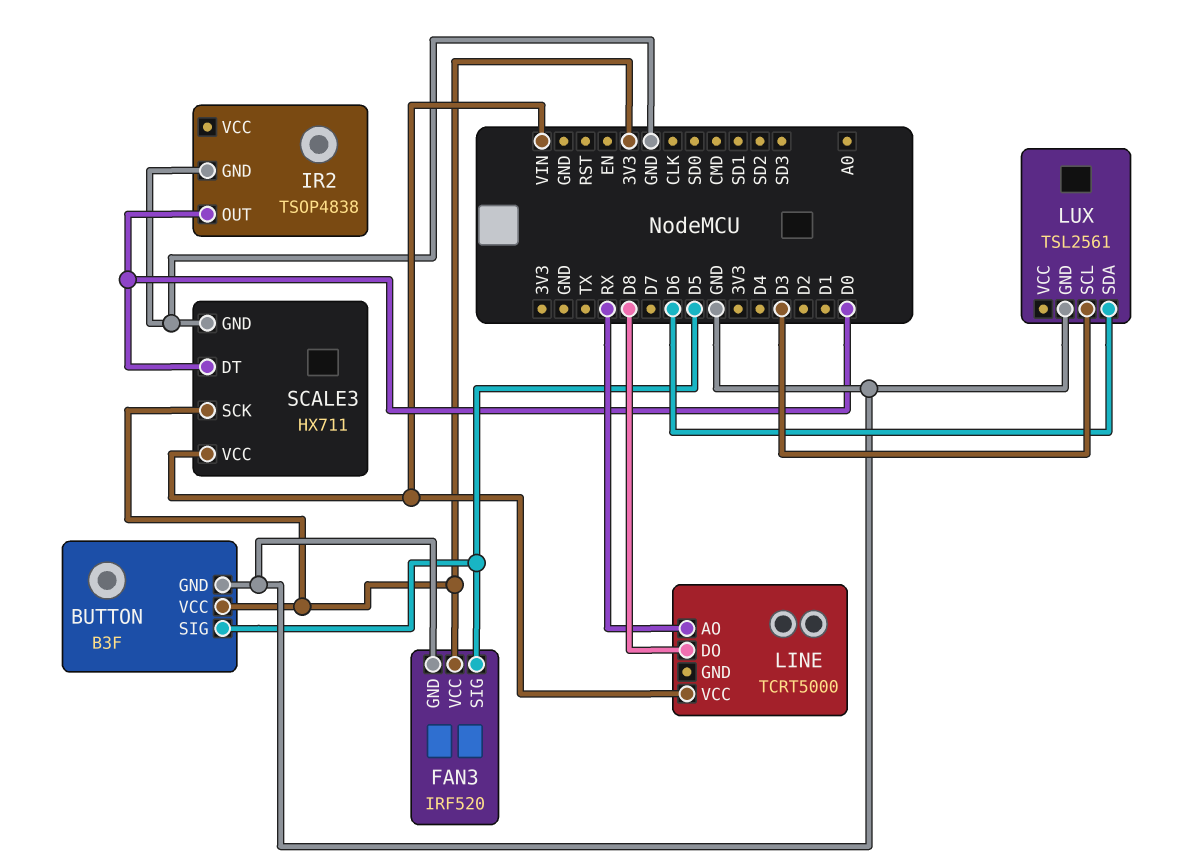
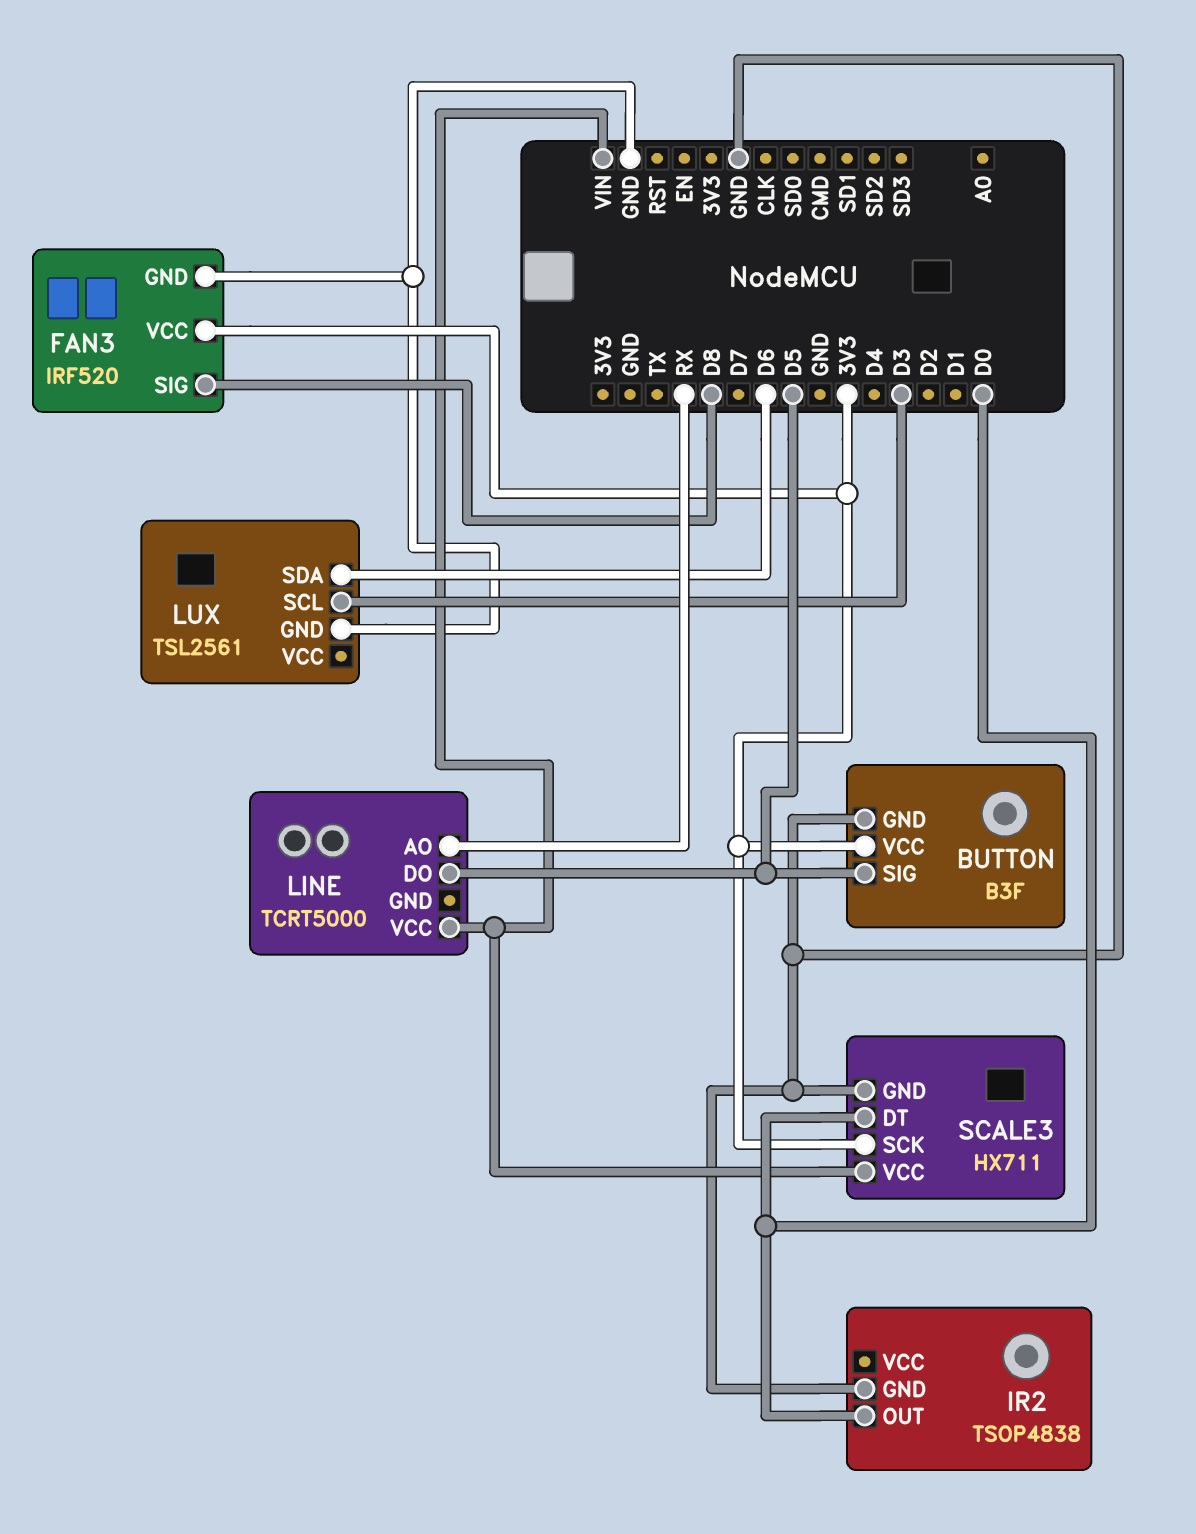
FAN3 pin SIG: D5 -> D8
LINE pin DO: D8 -> D5

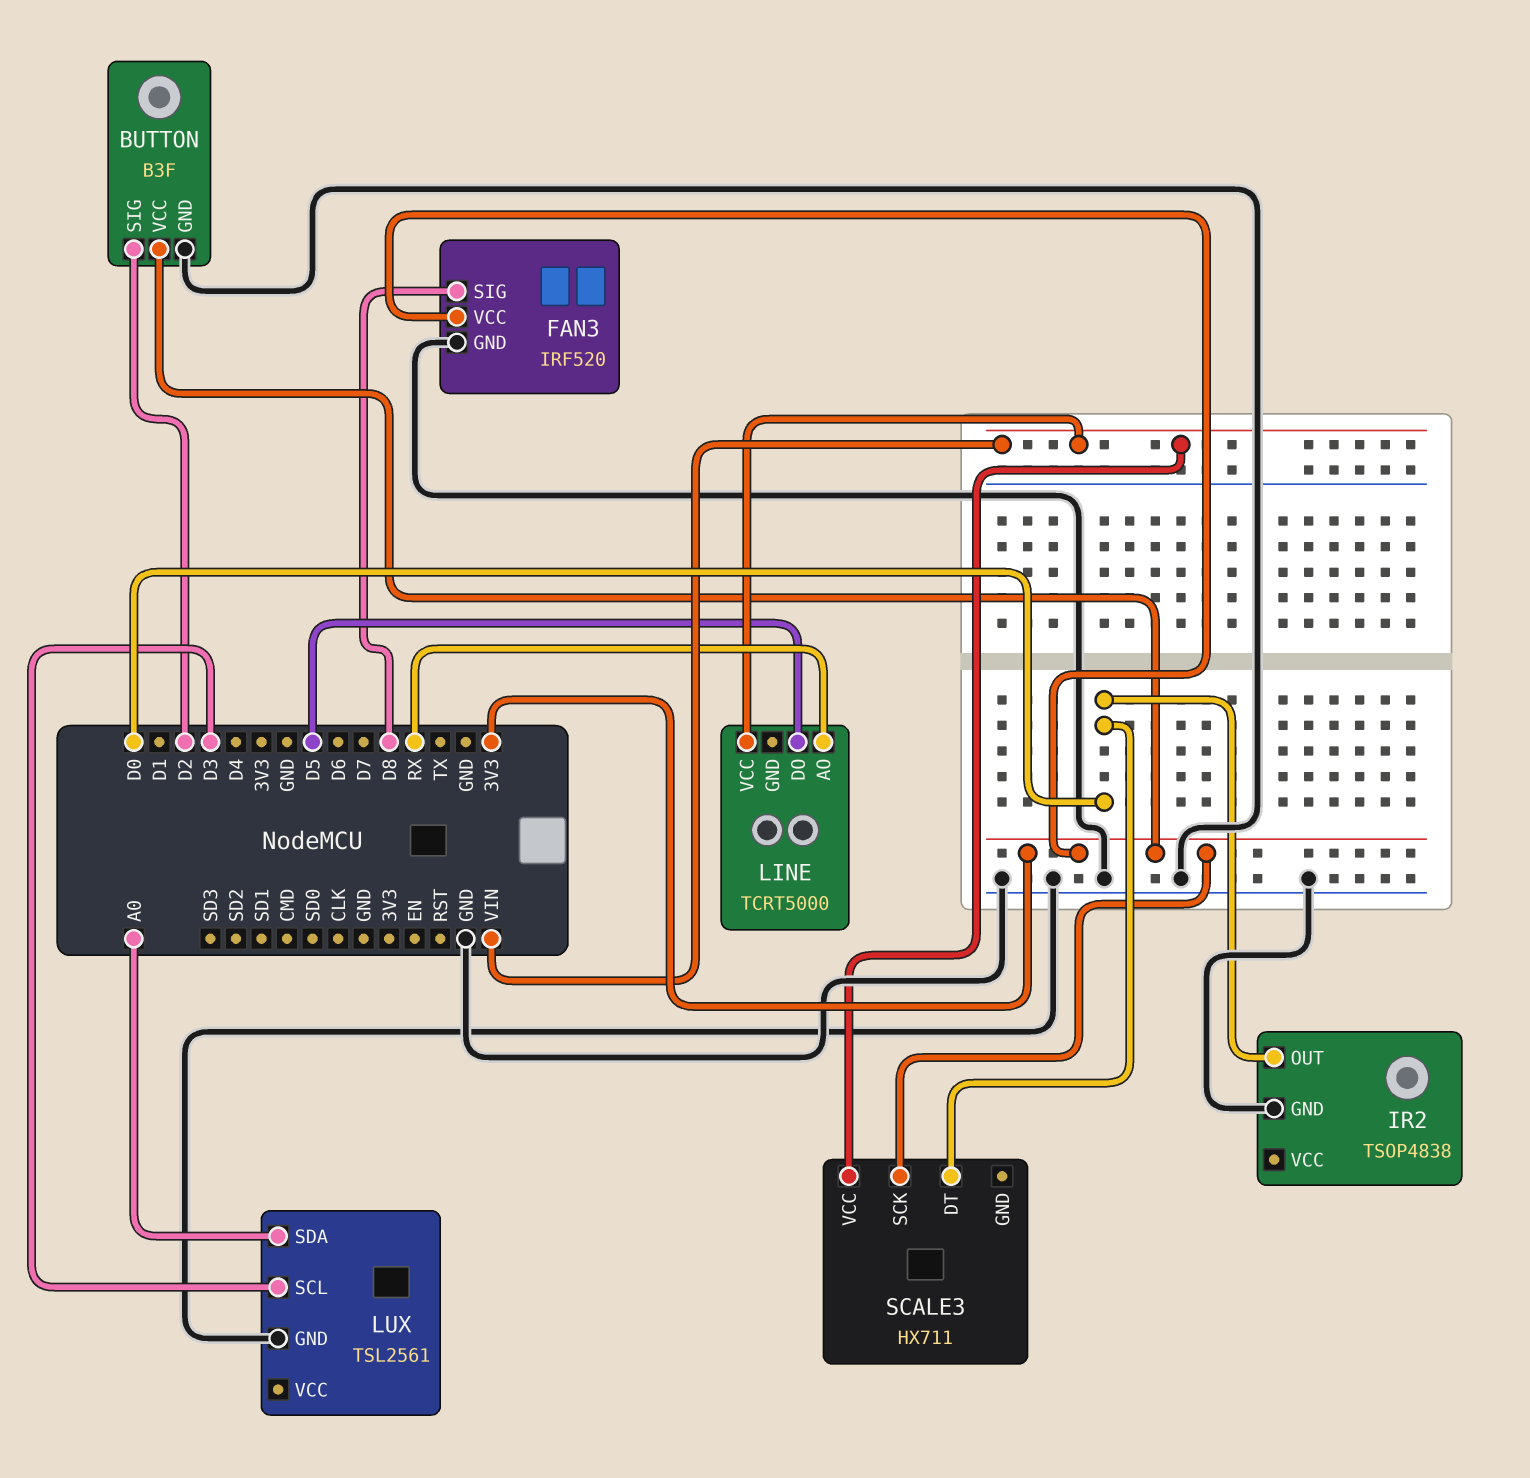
BUTTON pin SIG: D5 -> D2
LUX pin SDA: D6 -> A0
SCALE3 pin GND: GND -> none

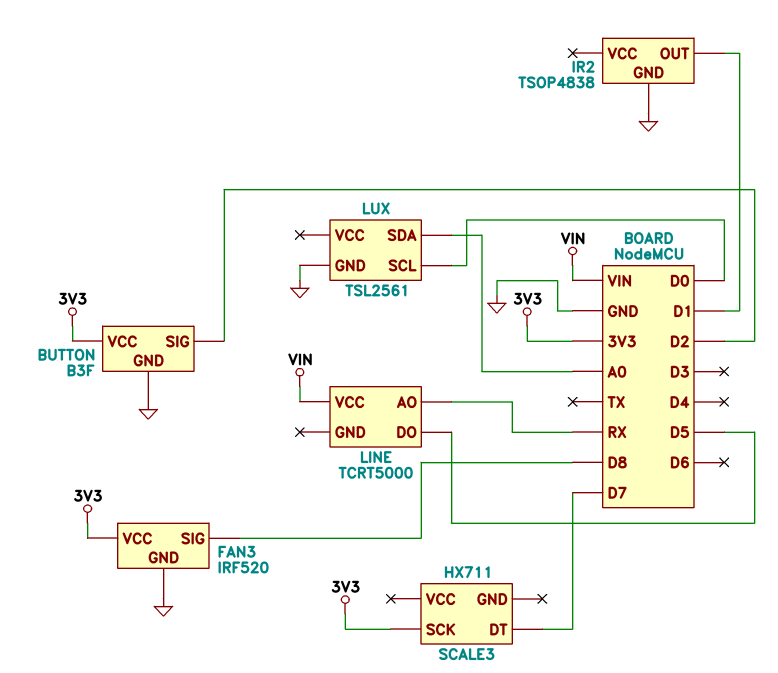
IR2 pin OUT: D0 -> D1
LUX pin SCL: D3 -> D0
SCALE3 pin DT: D0 -> D7
SCALE3 pin VCC: VIN -> none

